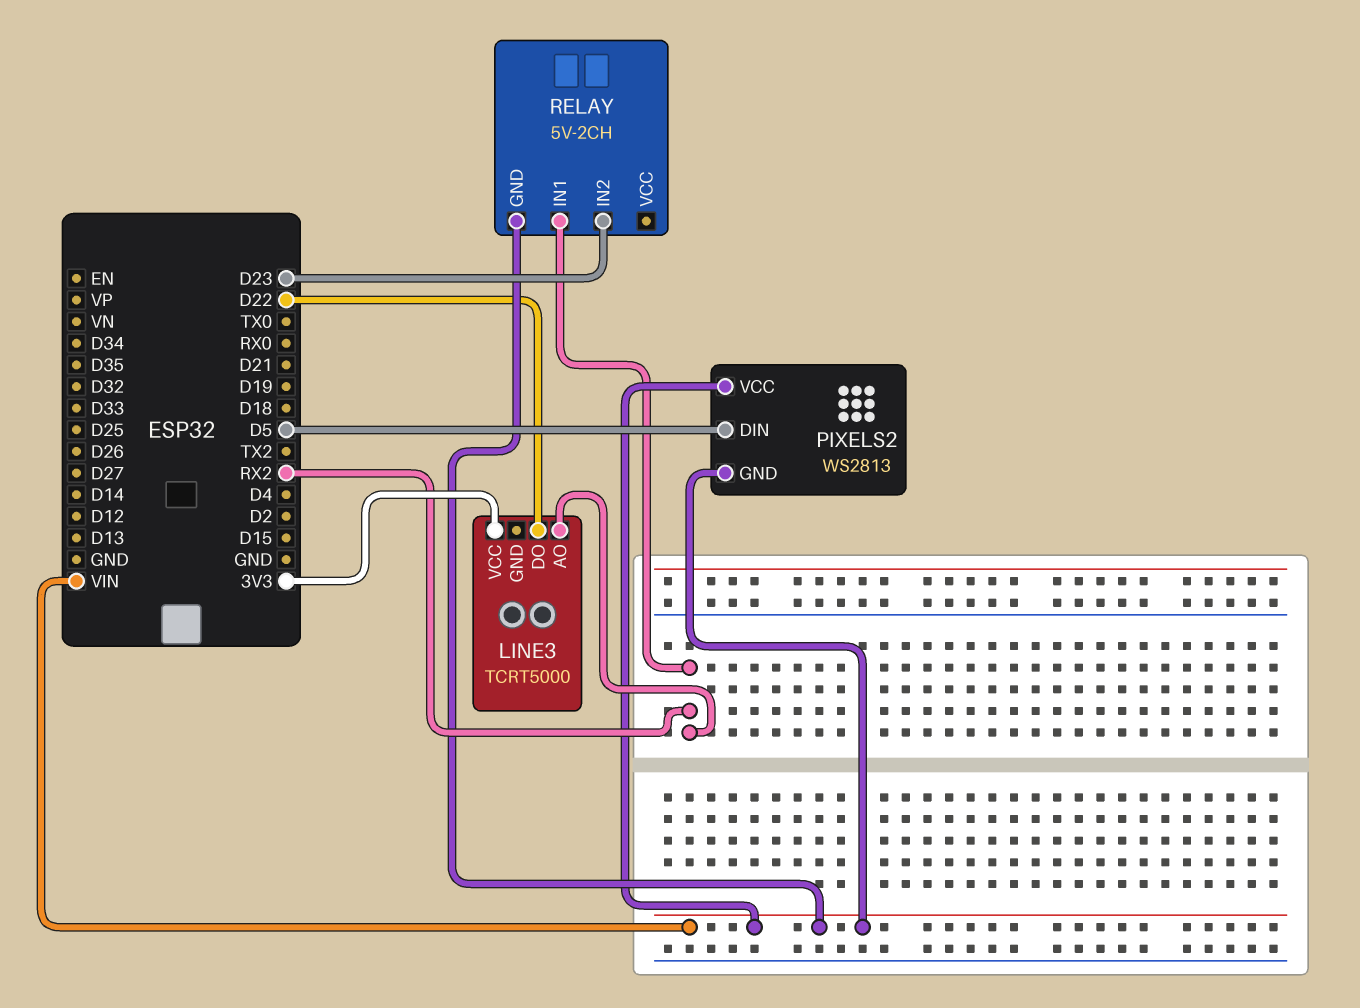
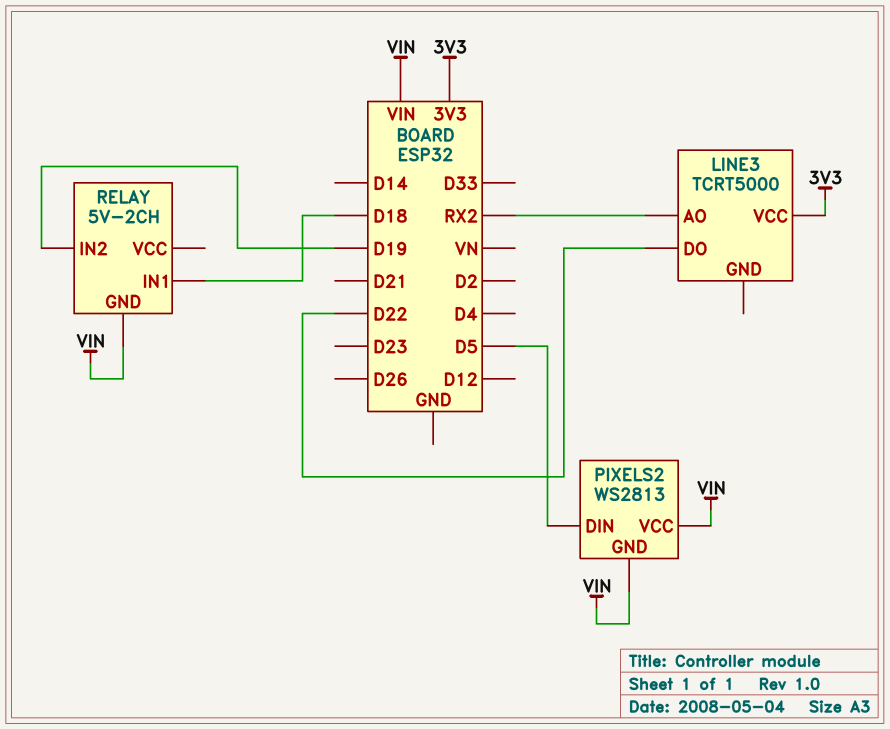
RELAY pin IN1: RX2 -> D18
RELAY pin IN2: D23 -> D19

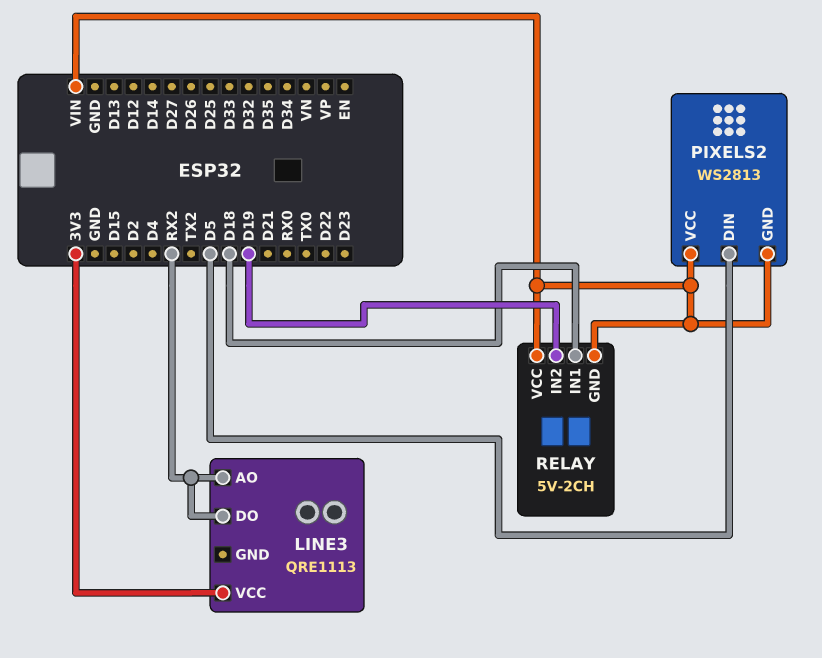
LINE3: TCRT5000 -> QRE1113
LINE3 pin DO: D22 -> RX2
RELAY pin VCC: none -> VIN

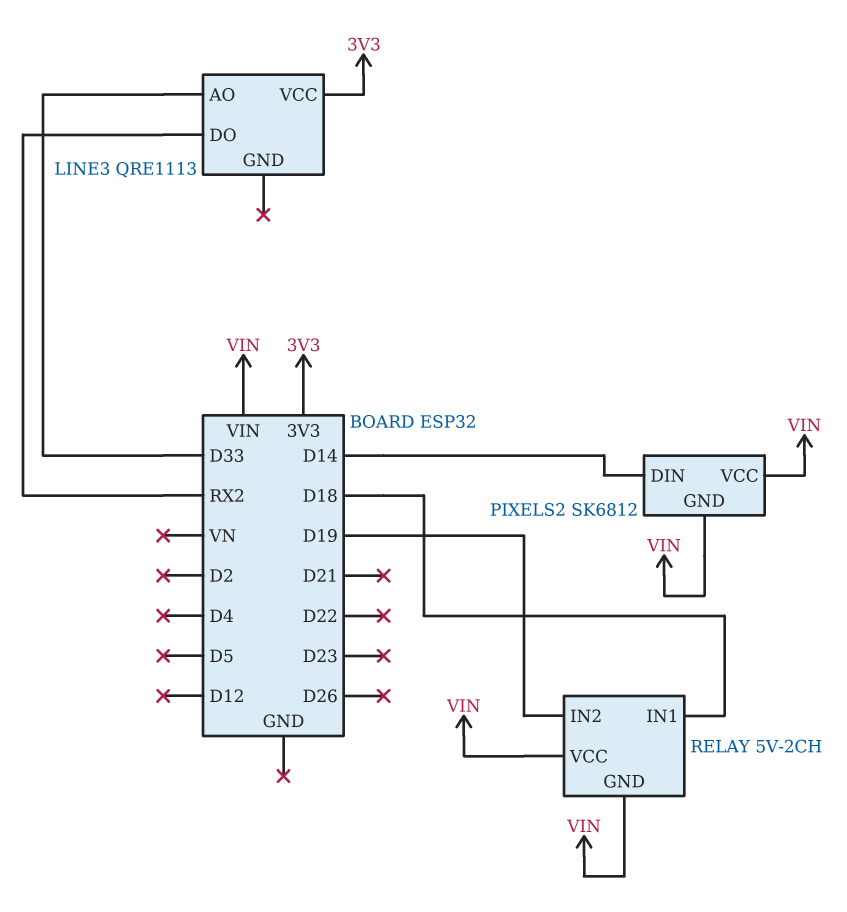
LINE3 pin AO: RX2 -> D33
PIXELS2: WS2813 -> SK6812
PIXELS2 pin DIN: D5 -> D14

